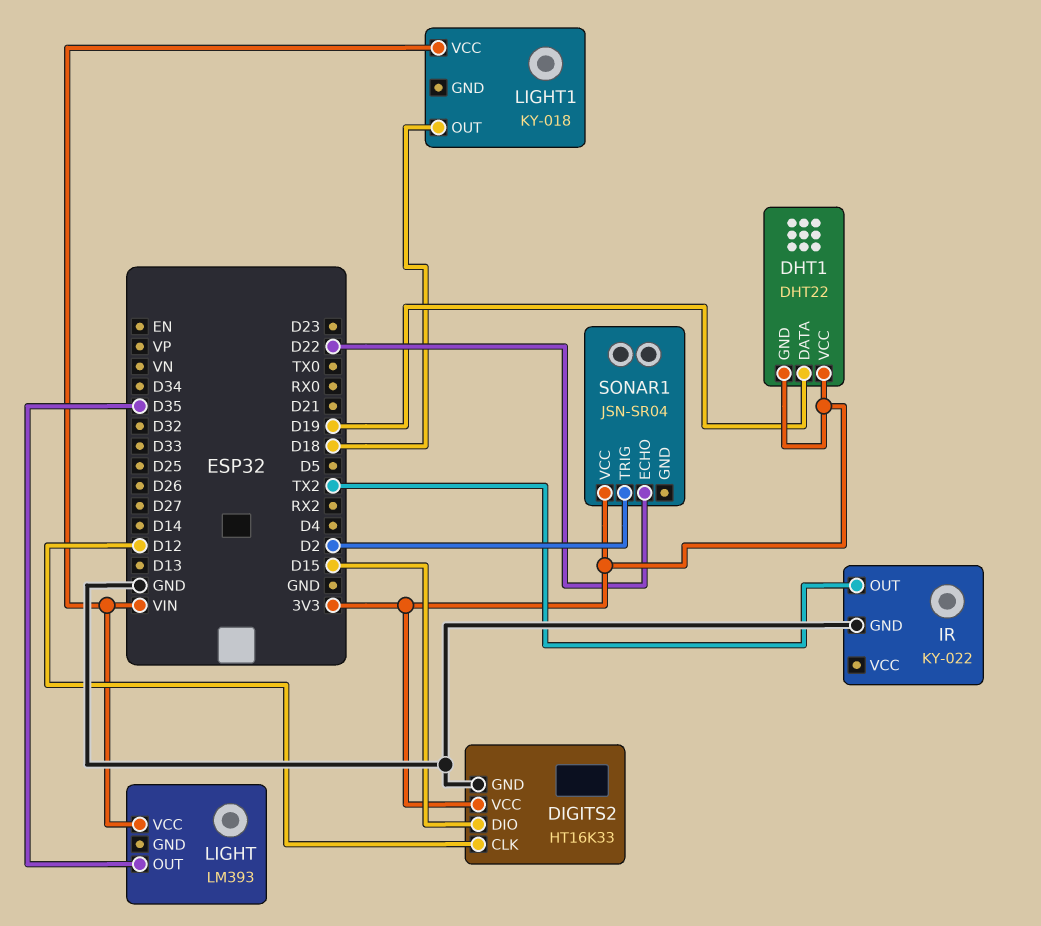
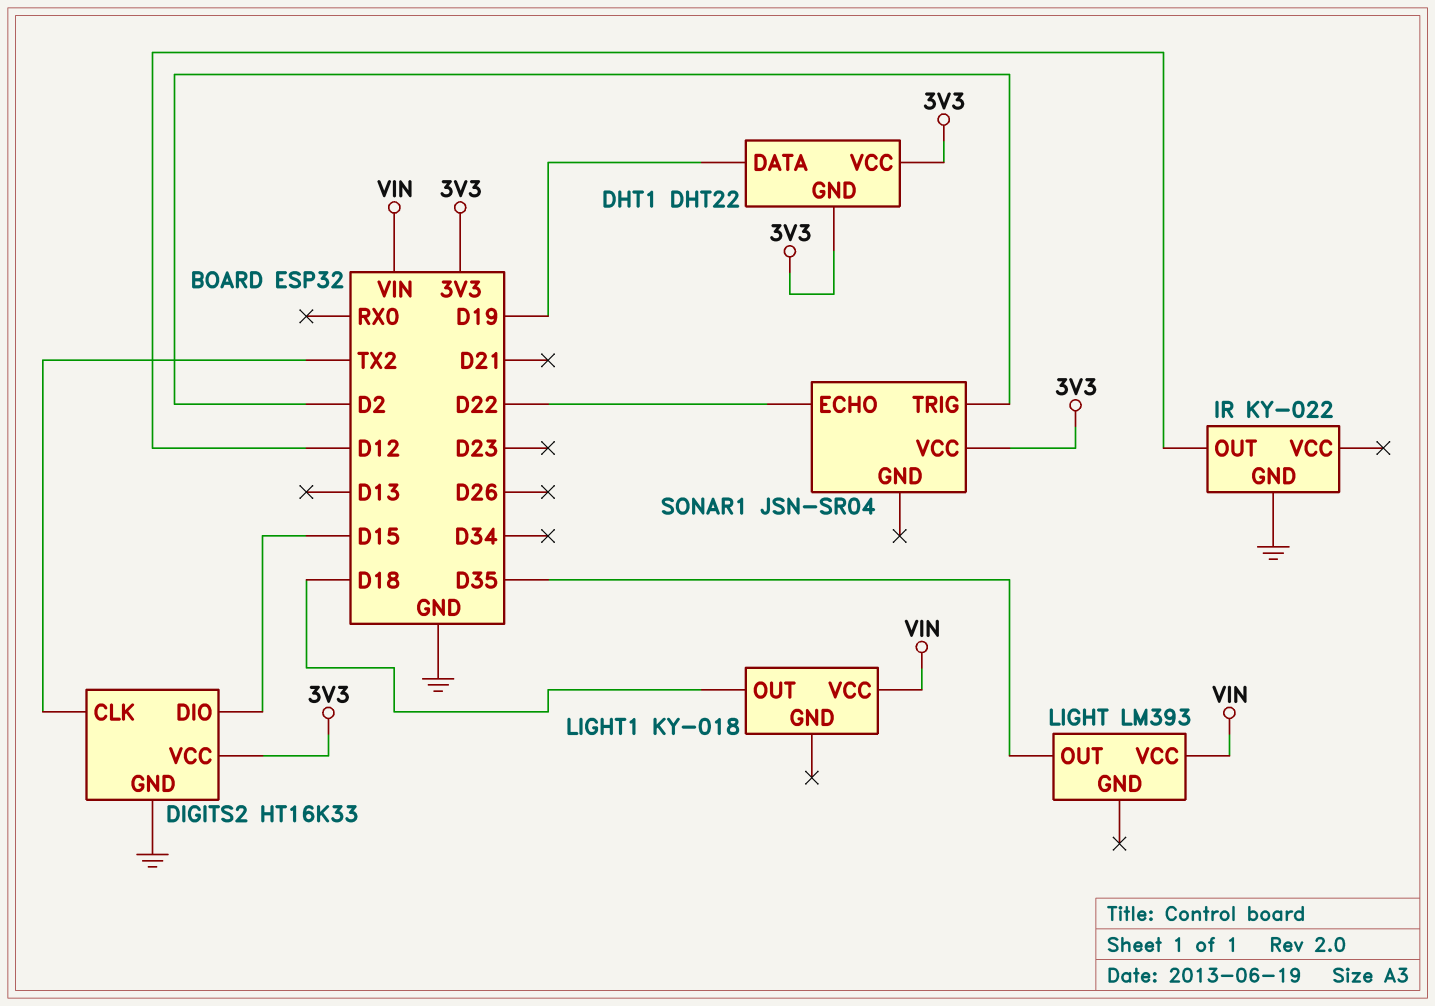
DIGITS2 pin CLK: D12 -> TX2
IR pin OUT: TX2 -> D12

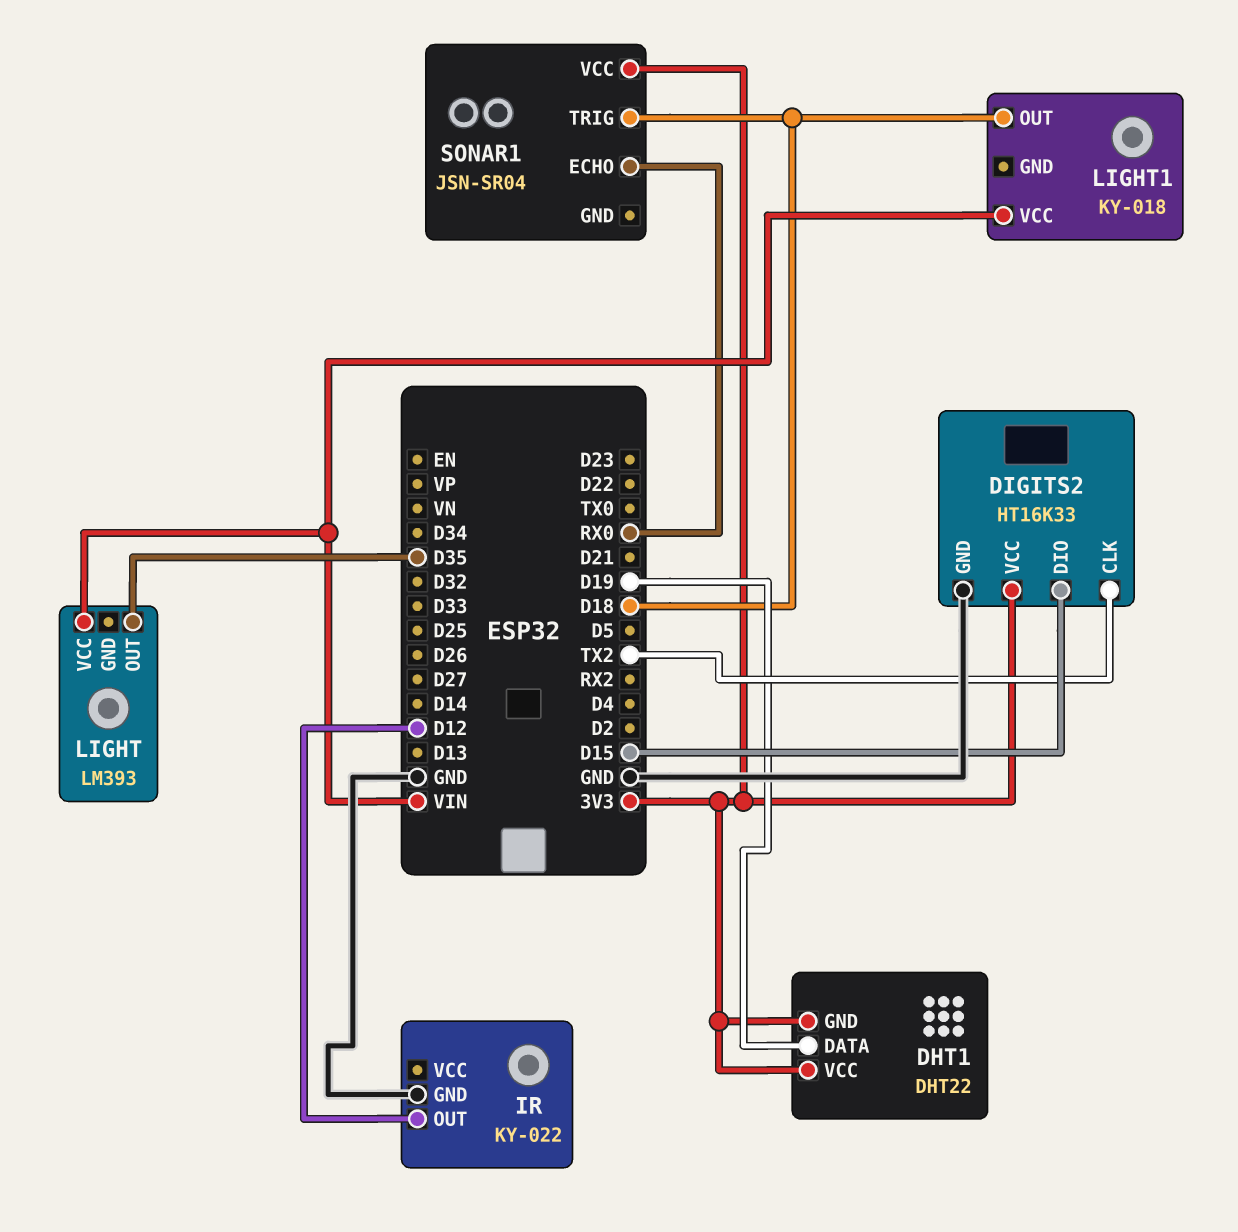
SONAR1 pin ECHO: D22 -> RX0
SONAR1 pin TRIG: D2 -> D18

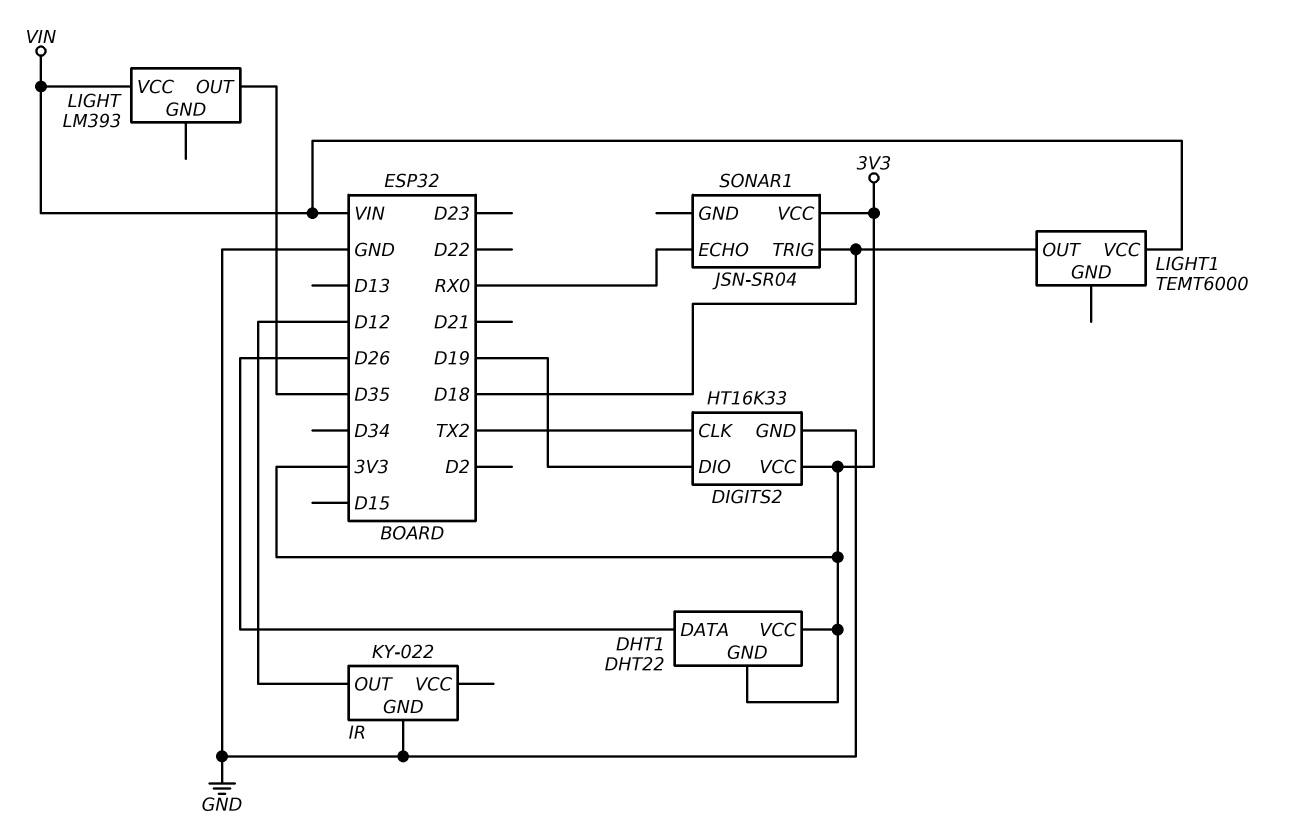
DHT1 pin DATA: D19 -> D26
DIGITS2 pin DIO: D15 -> D19
LIGHT1: KY-018 -> TEMT6000

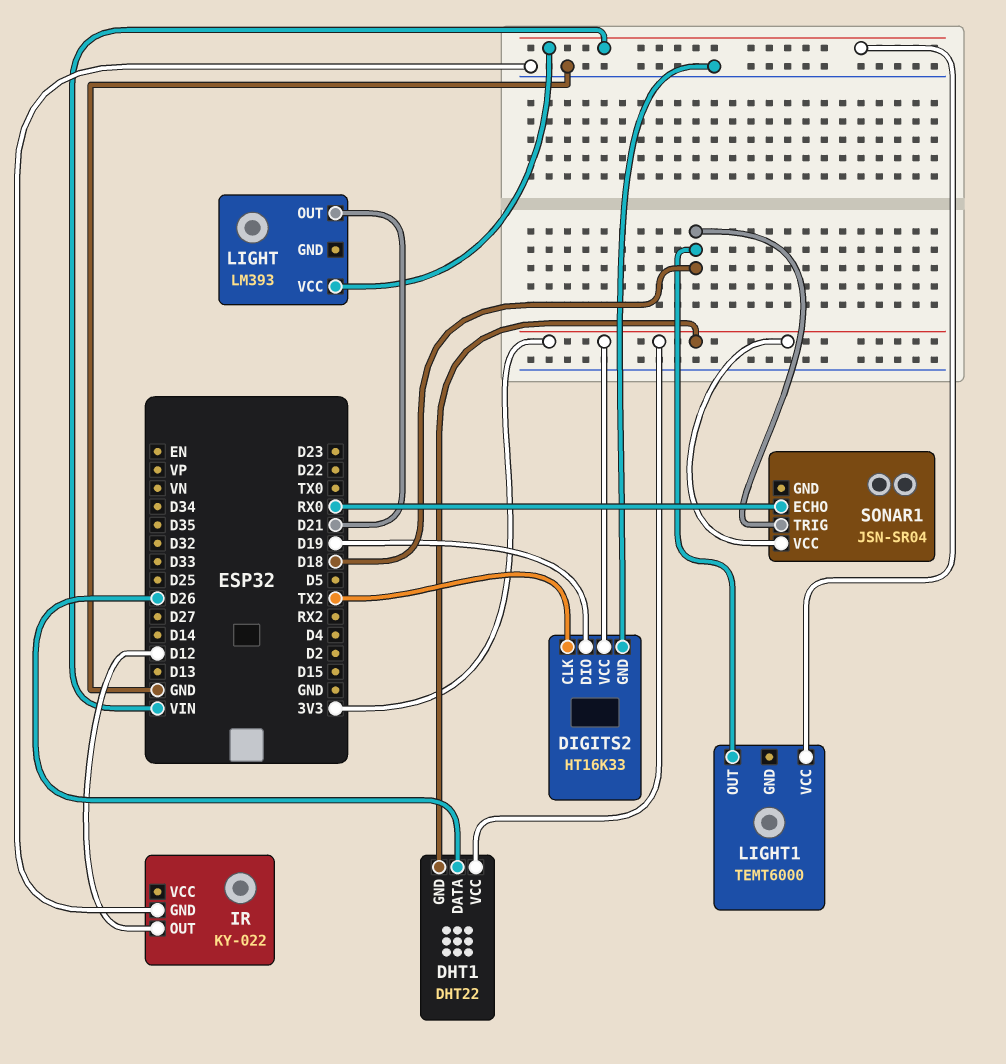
LIGHT pin OUT: D35 -> D21

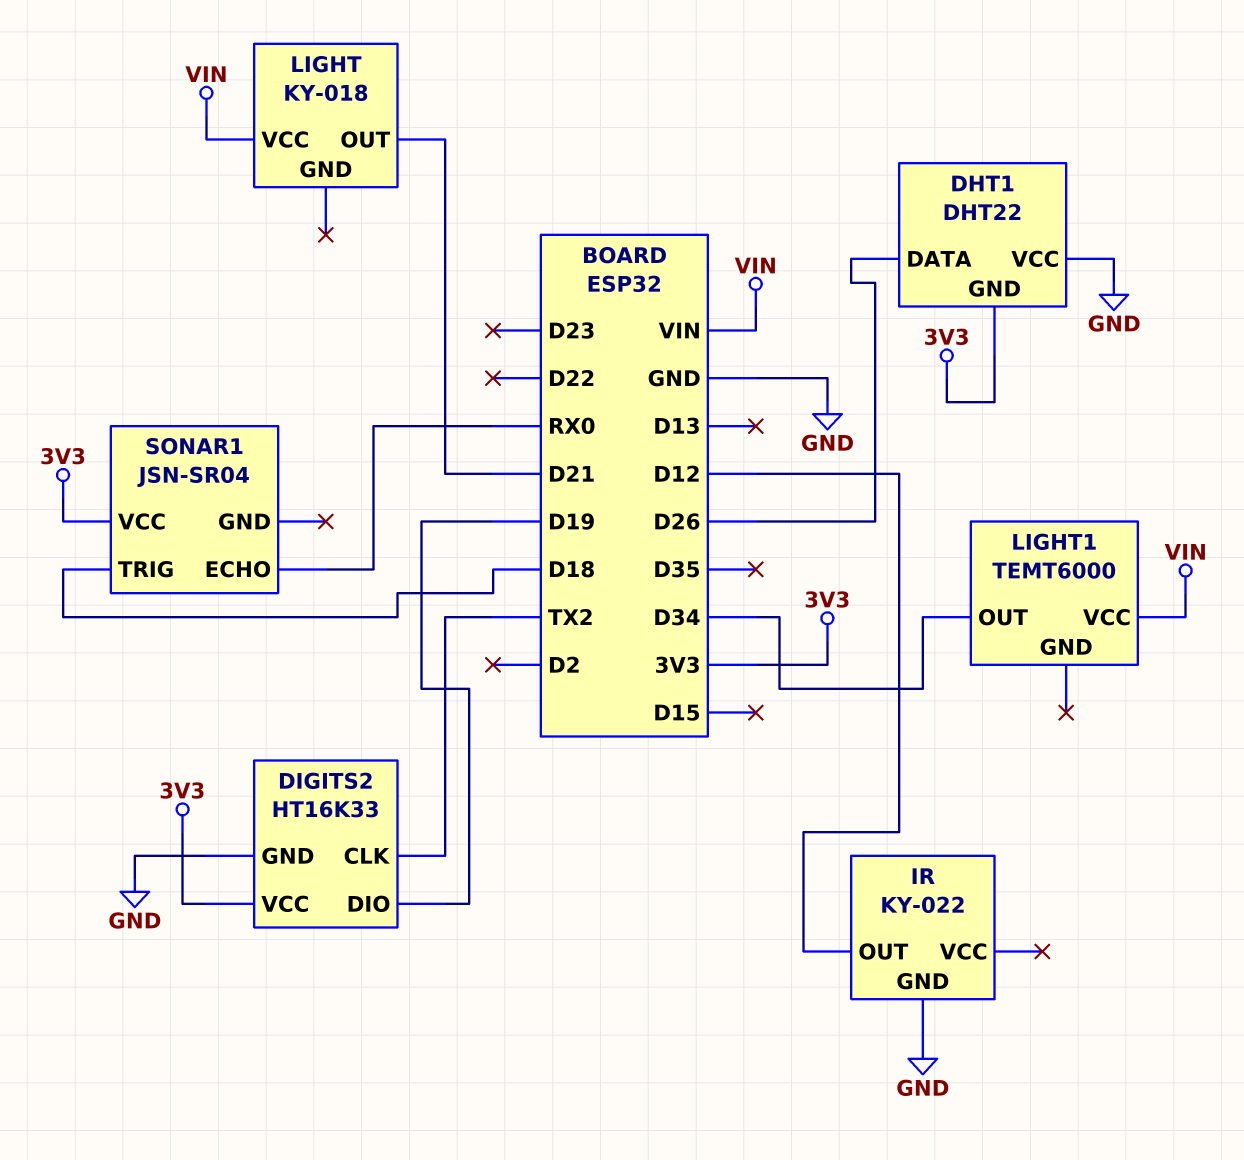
DHT1 pin VCC: 3V3 -> GND
LIGHT: LM393 -> KY-018
LIGHT1 pin OUT: D18 -> D34

